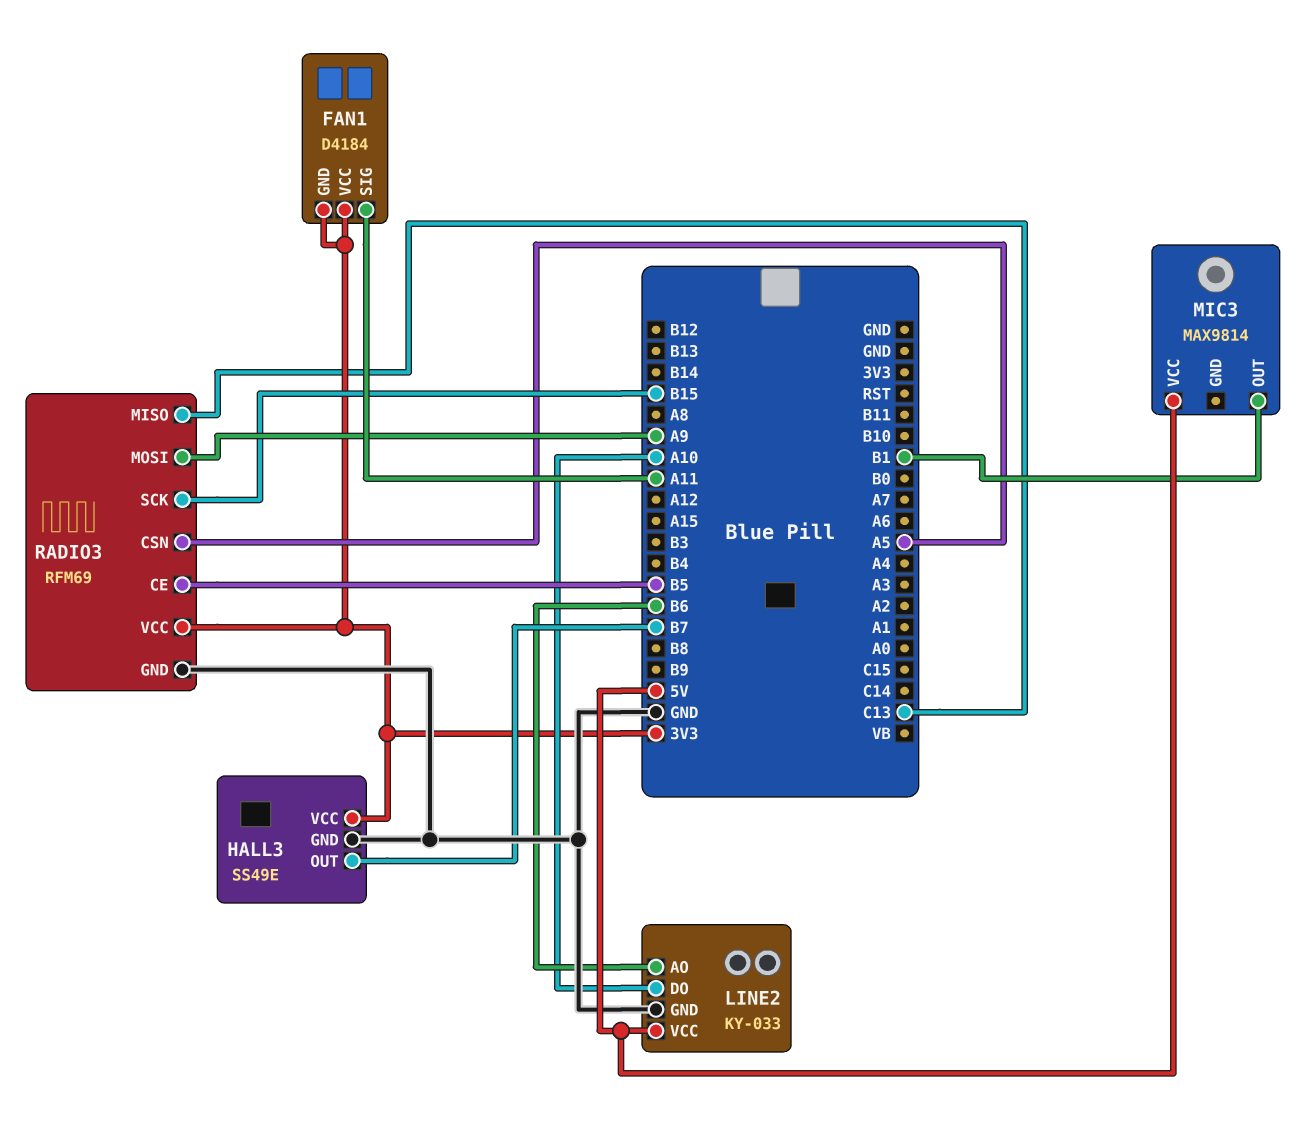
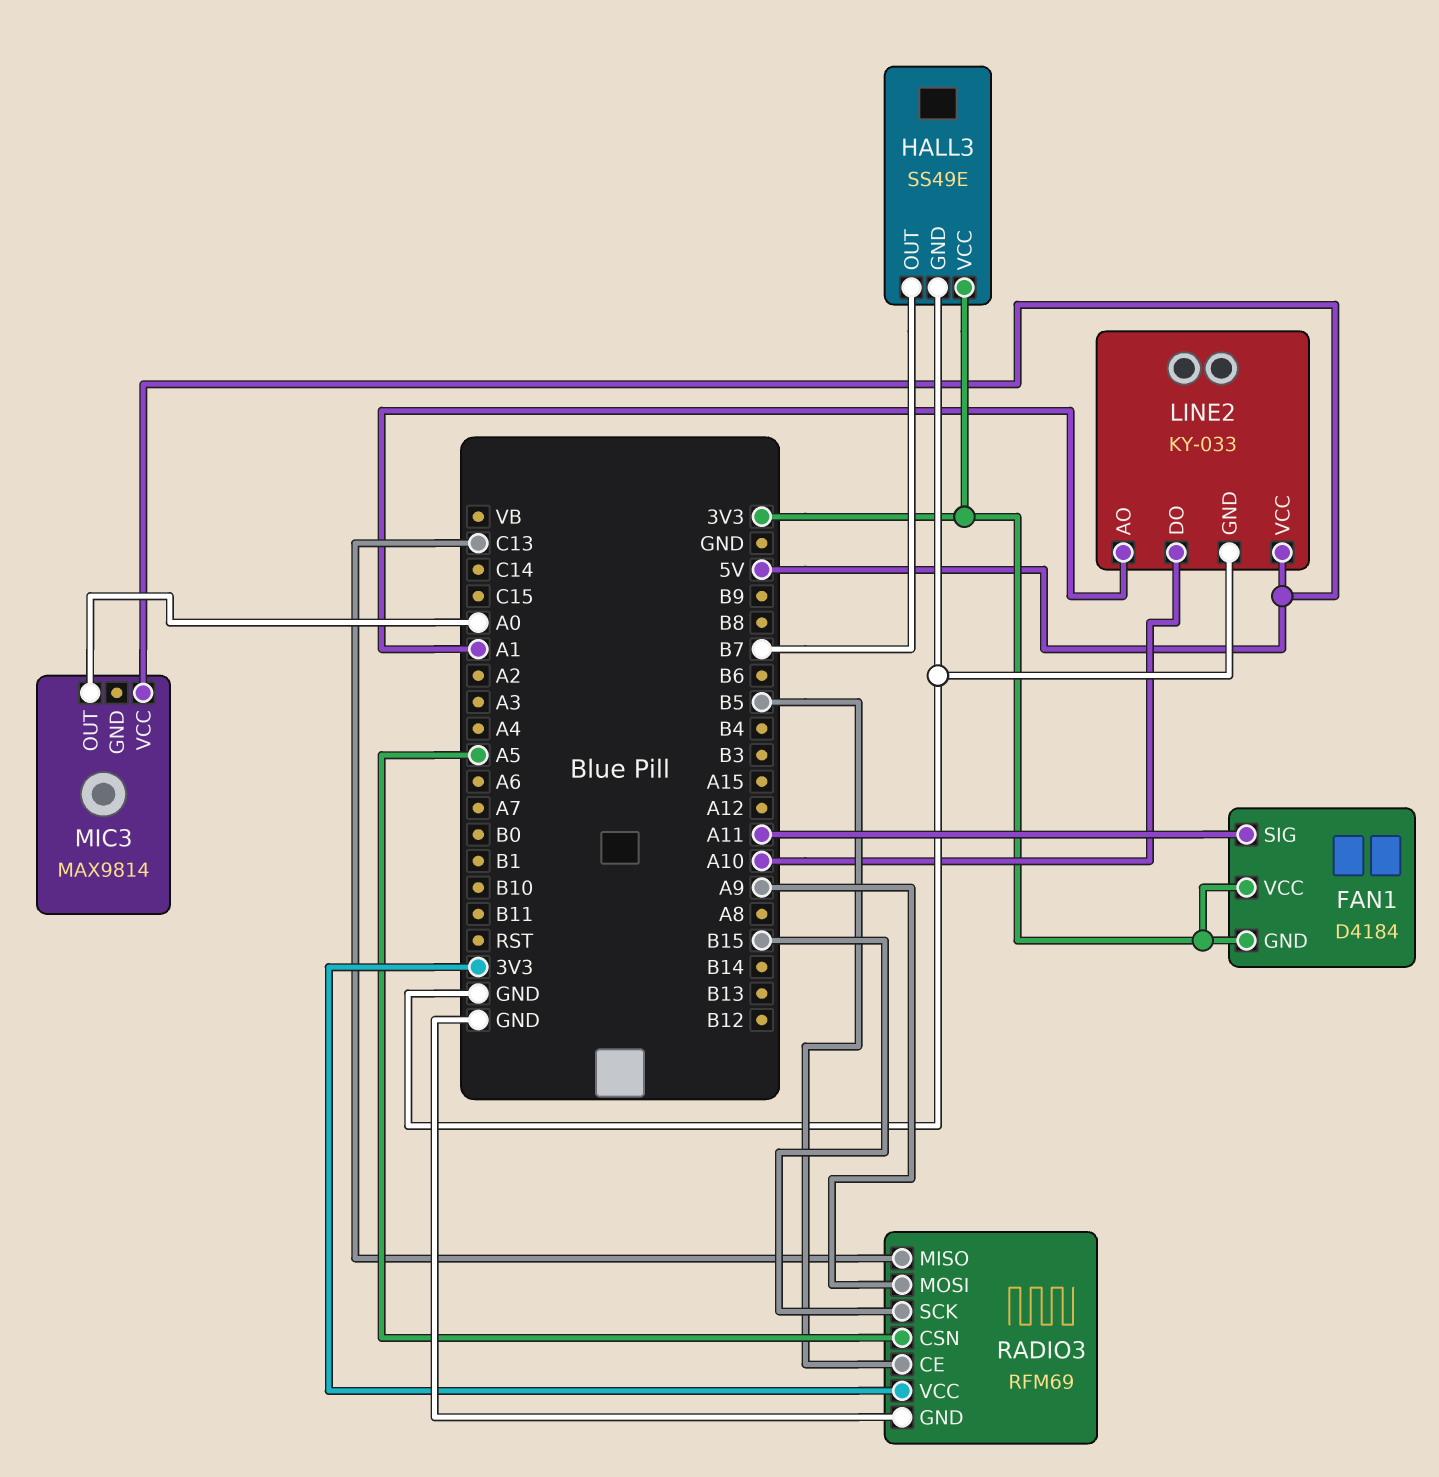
LINE2 pin AO: B6 -> A1
MIC3 pin OUT: B1 -> A0

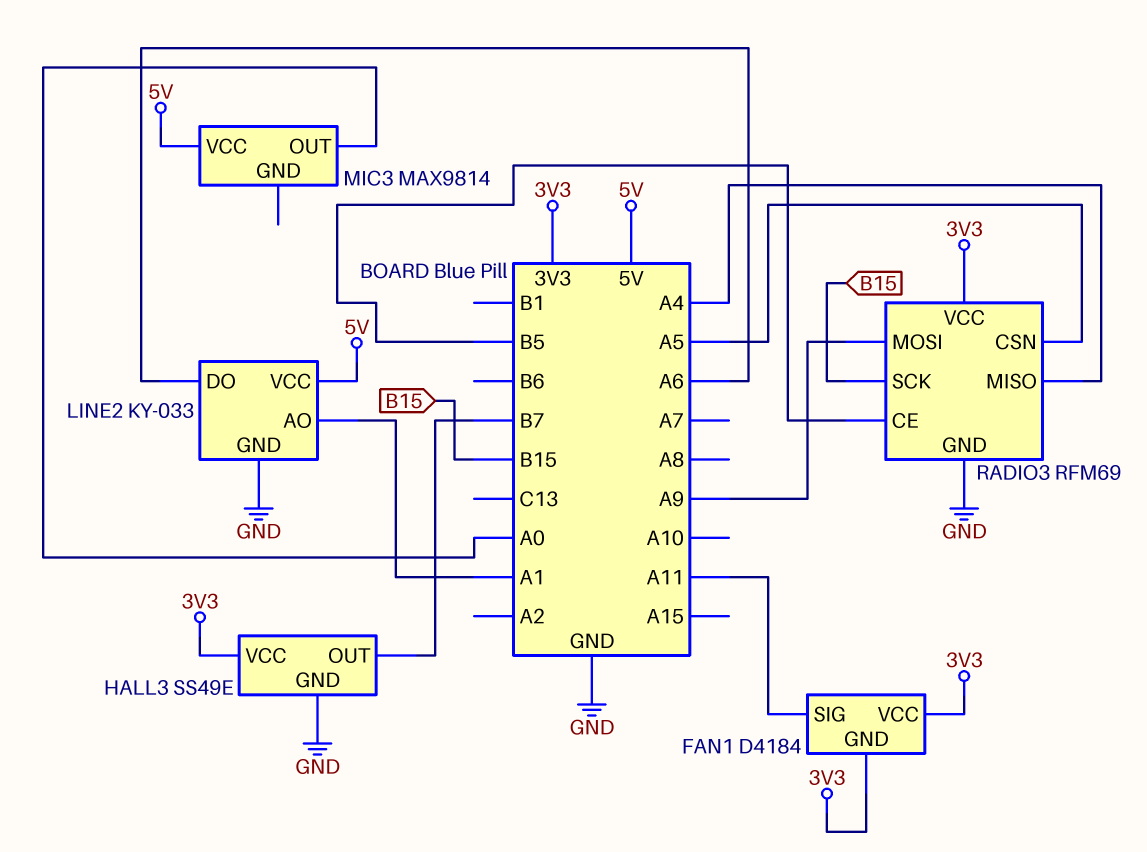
LINE2 pin DO: A10 -> A6
RADIO3 pin MISO: C13 -> A4

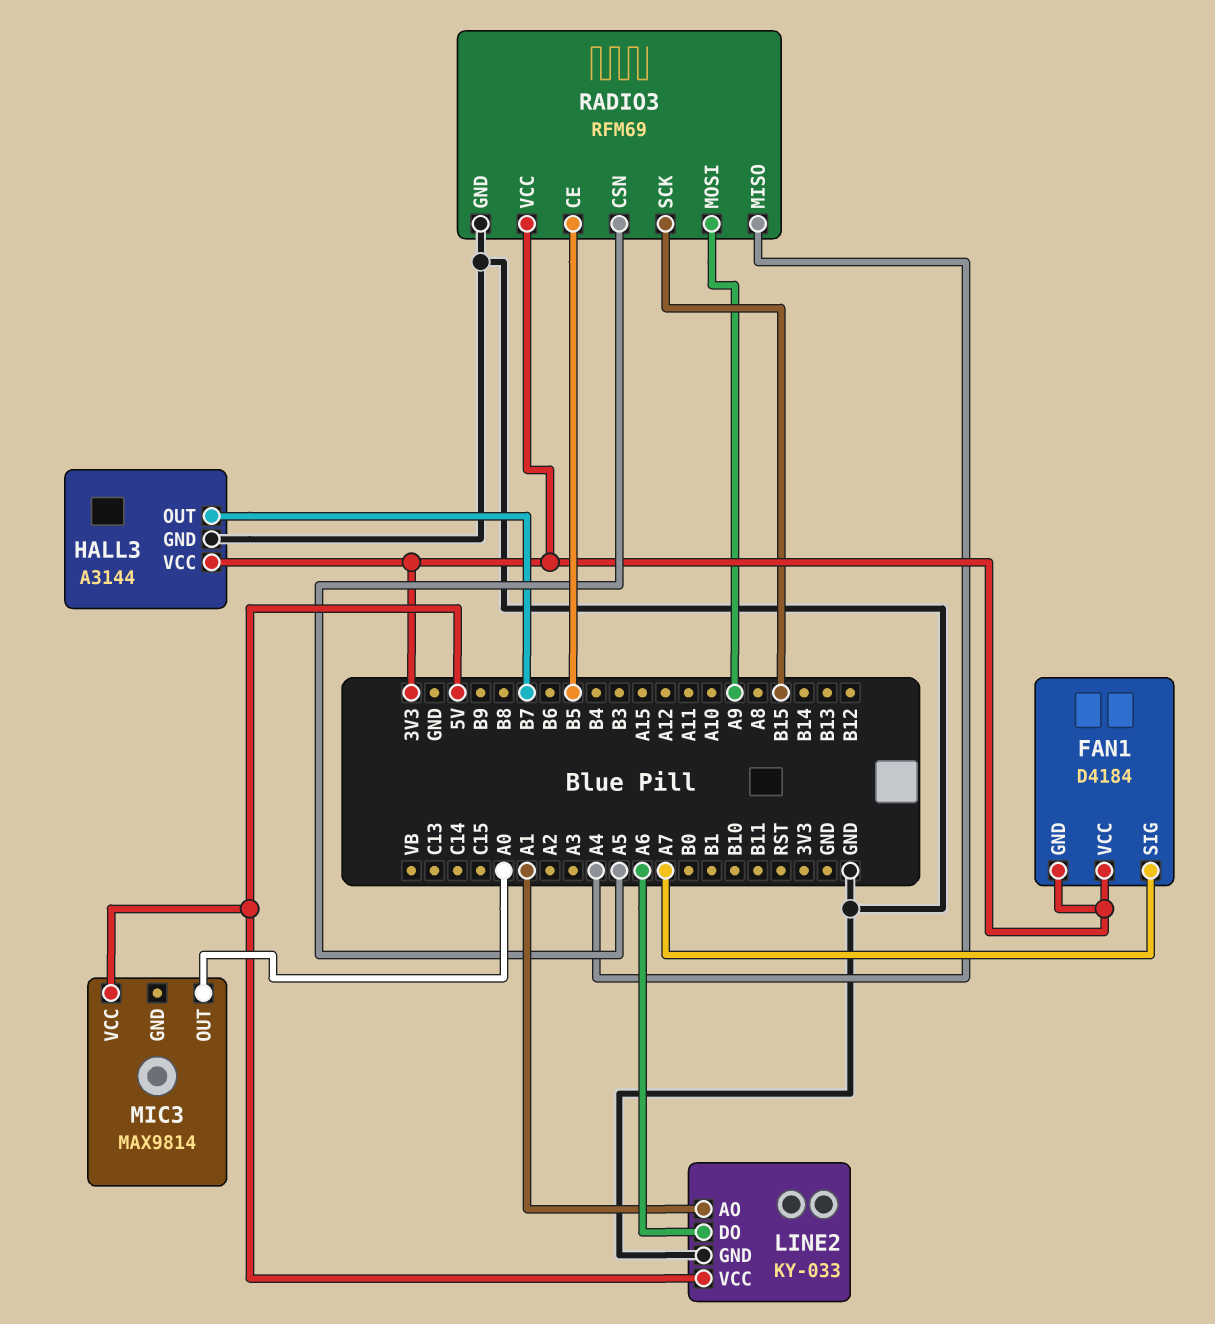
FAN1 pin SIG: A11 -> A7
HALL3: SS49E -> A3144

